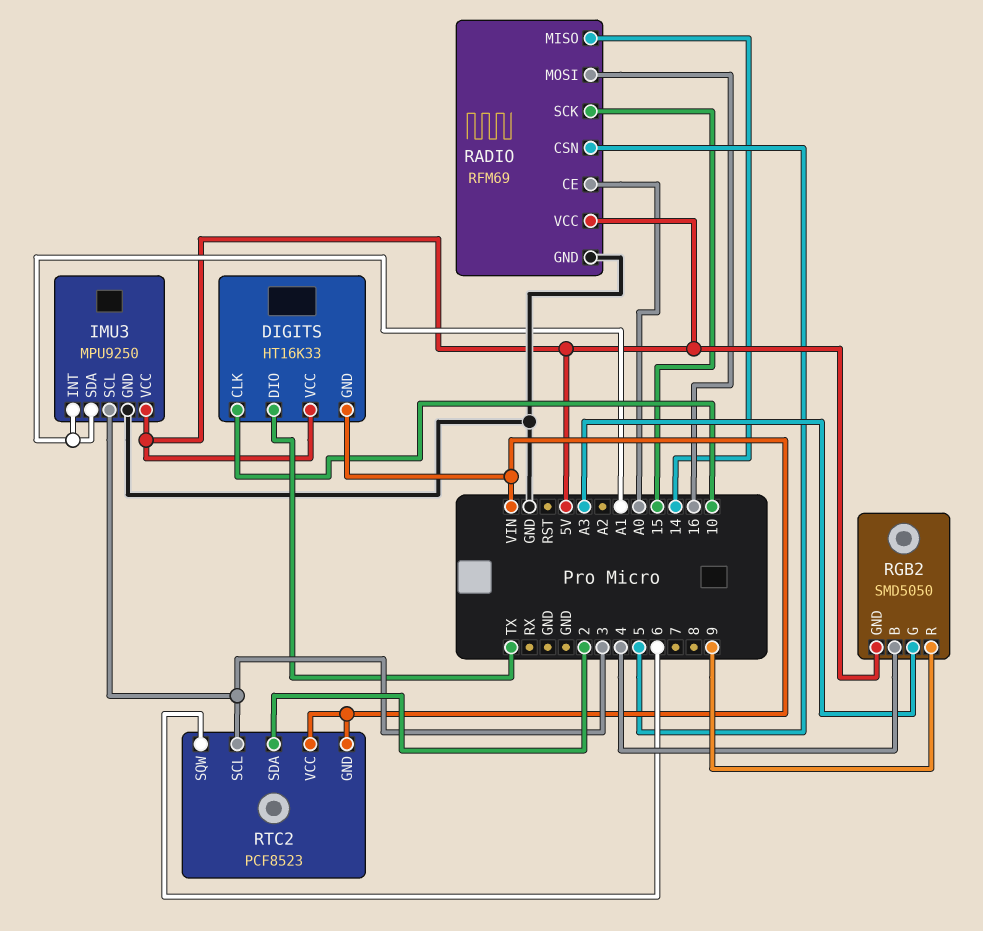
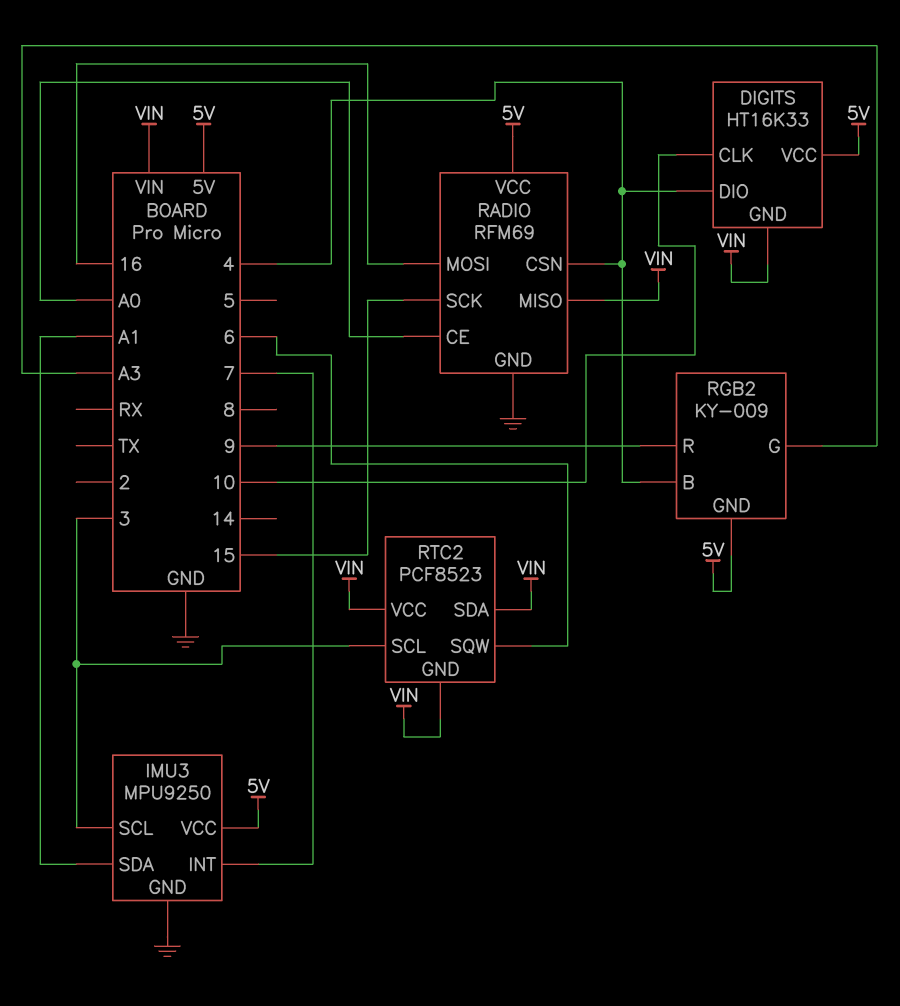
DIGITS pin DIO: TX -> 4
IMU3 pin INT: A1 -> 7
RADIO pin CSN: 5 -> 4
RADIO pin MISO: 14 -> VIN
RGB2: SMD5050 -> KY-009
RTC2 pin SDA: 2 -> VIN

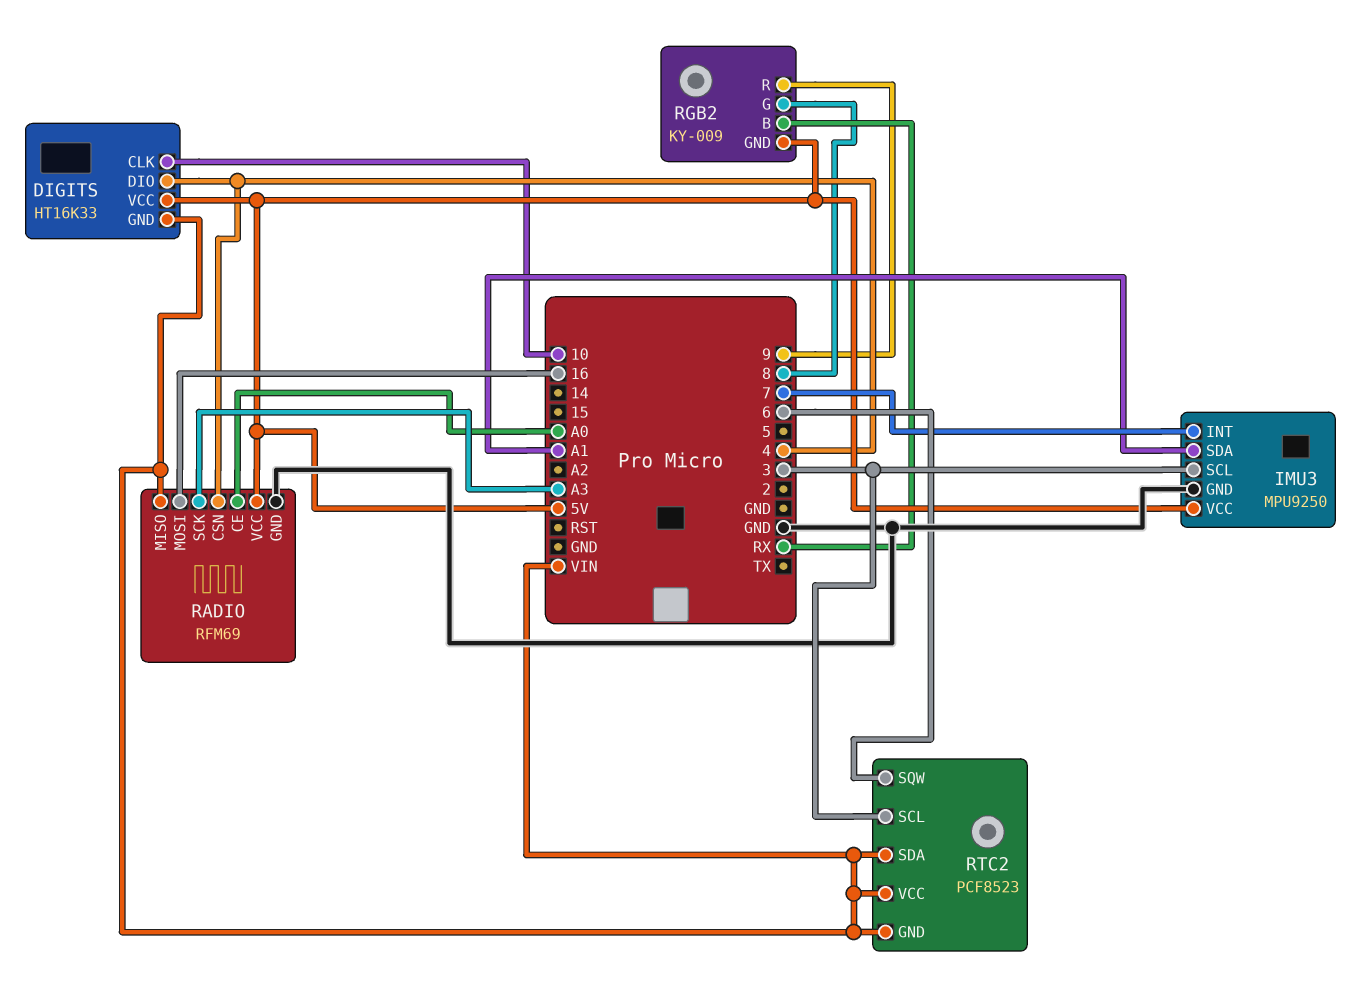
RADIO pin SCK: 15 -> A3
RGB2 pin B: 4 -> RX
RGB2 pin G: A3 -> 8

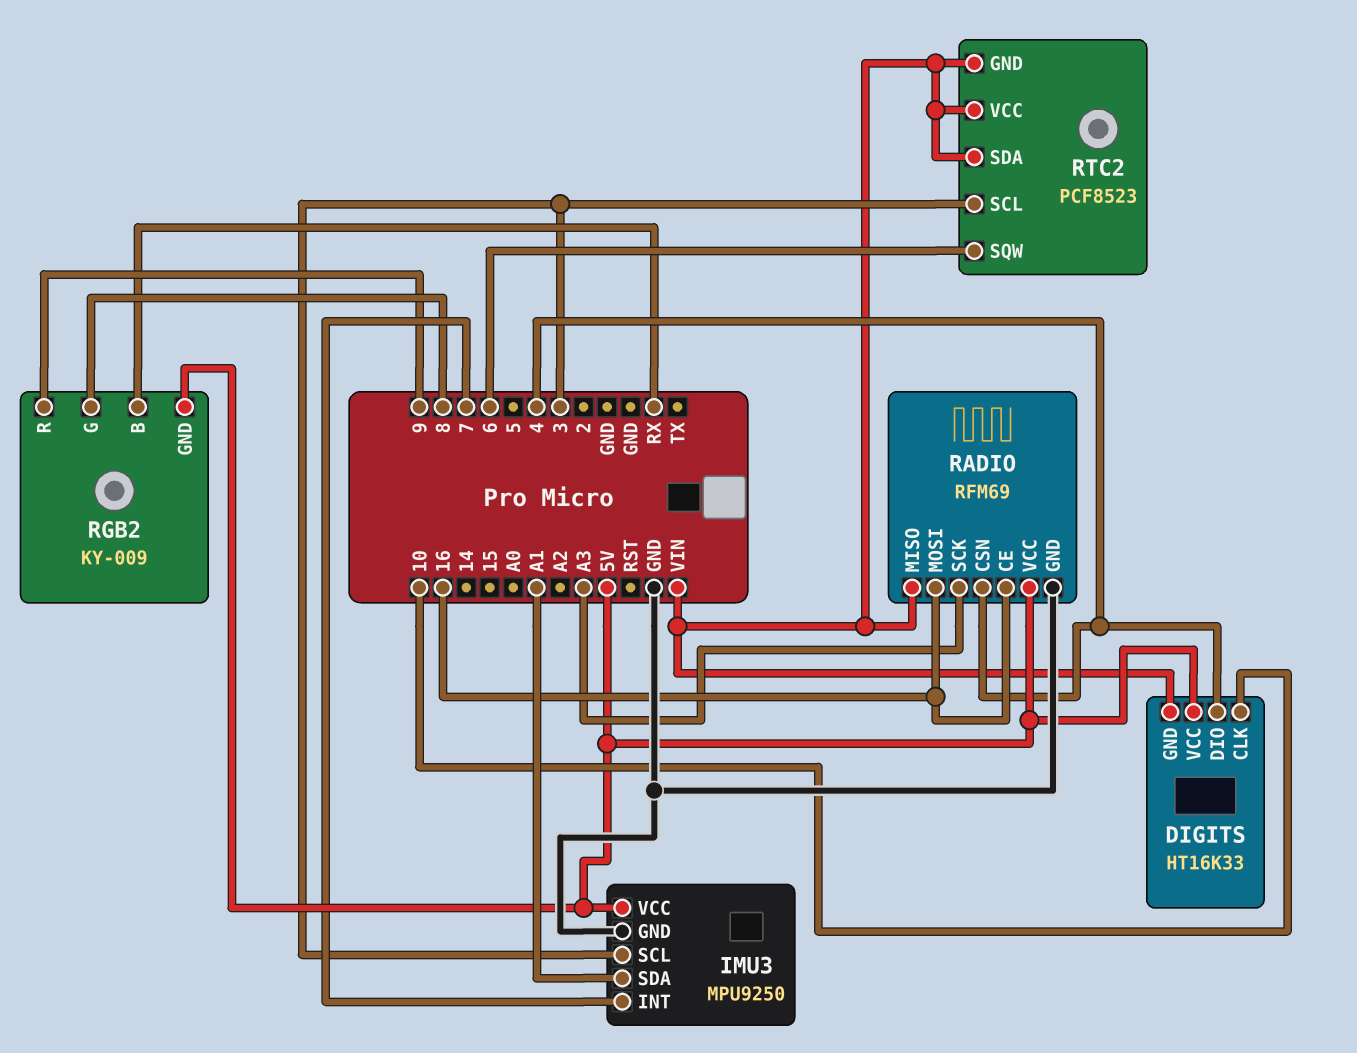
RADIO pin CE: A0 -> 16

